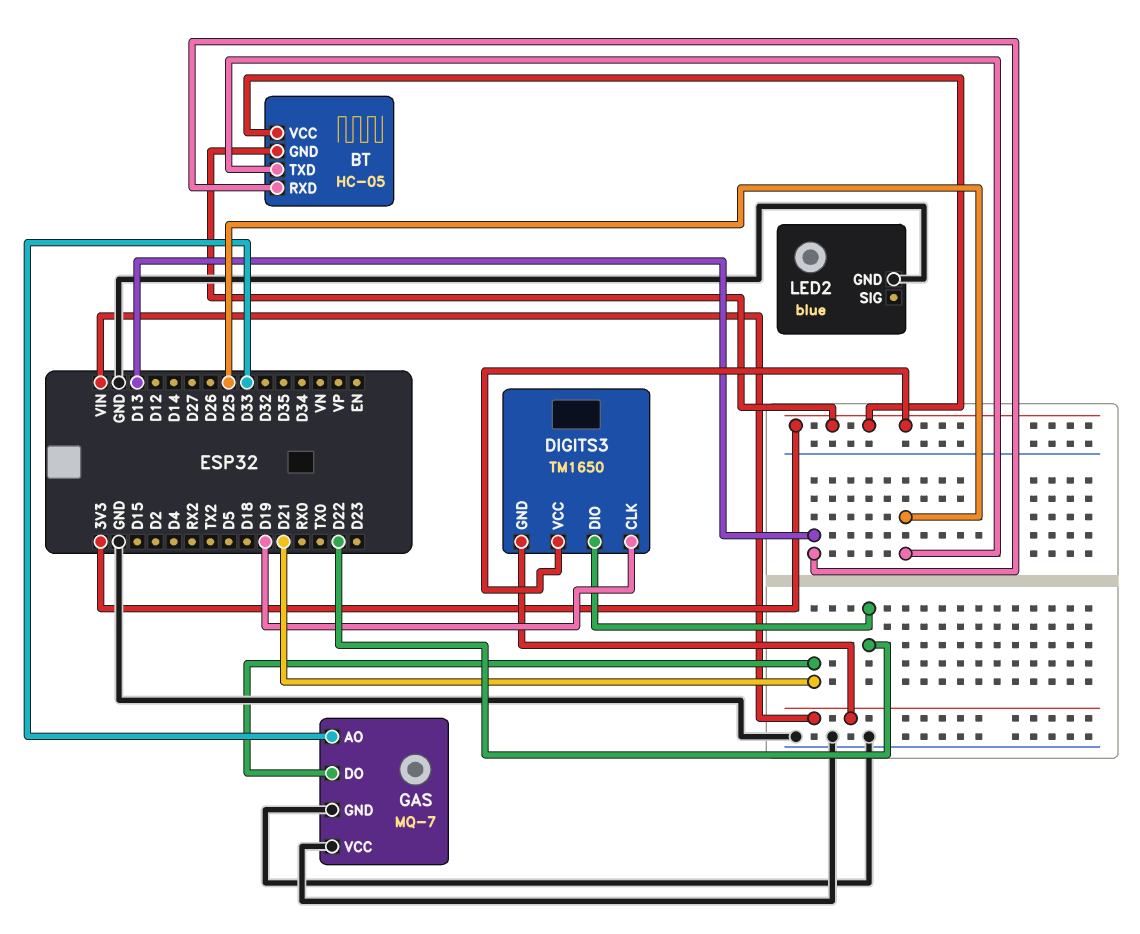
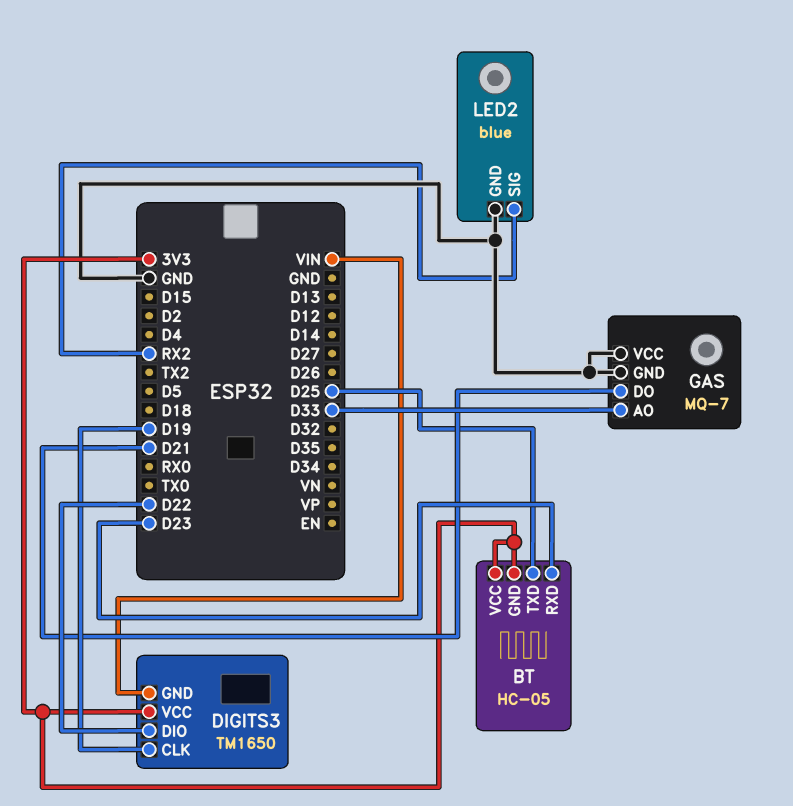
BT pin RXD: D13 -> D23
LED2 pin SIG: none -> RX2

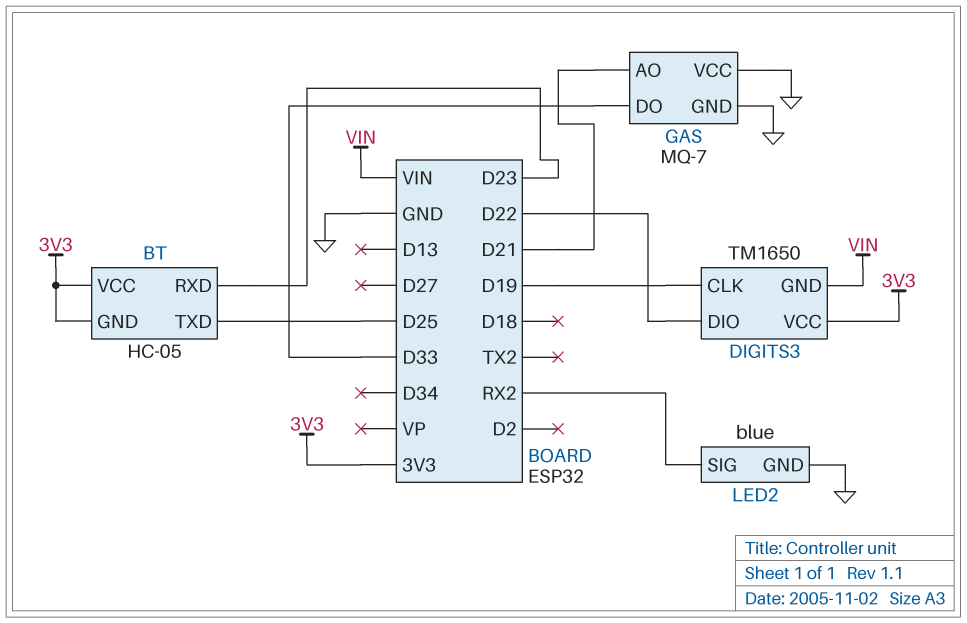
GAS pin AO: D33 -> D21
GAS pin DO: D21 -> D33

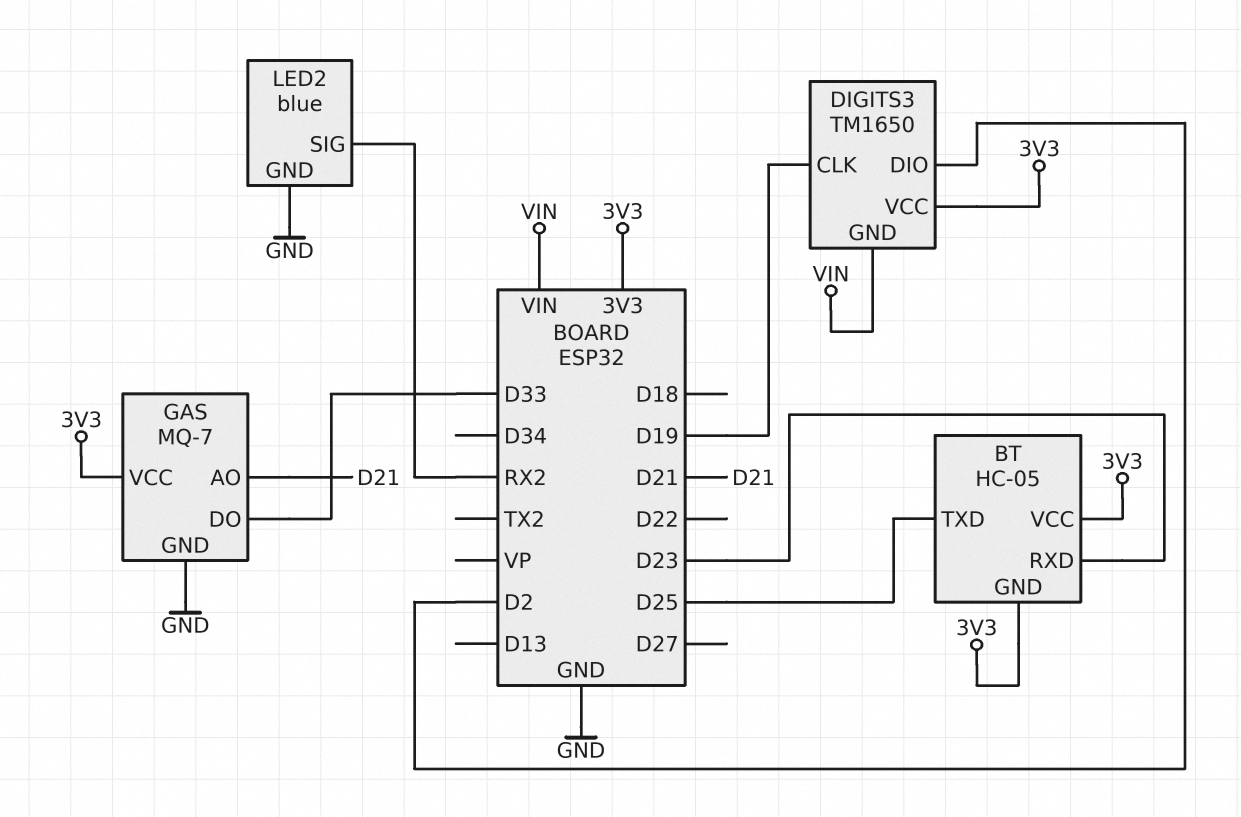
DIGITS3 pin DIO: D22 -> D2
GAS pin VCC: GND -> 3V3

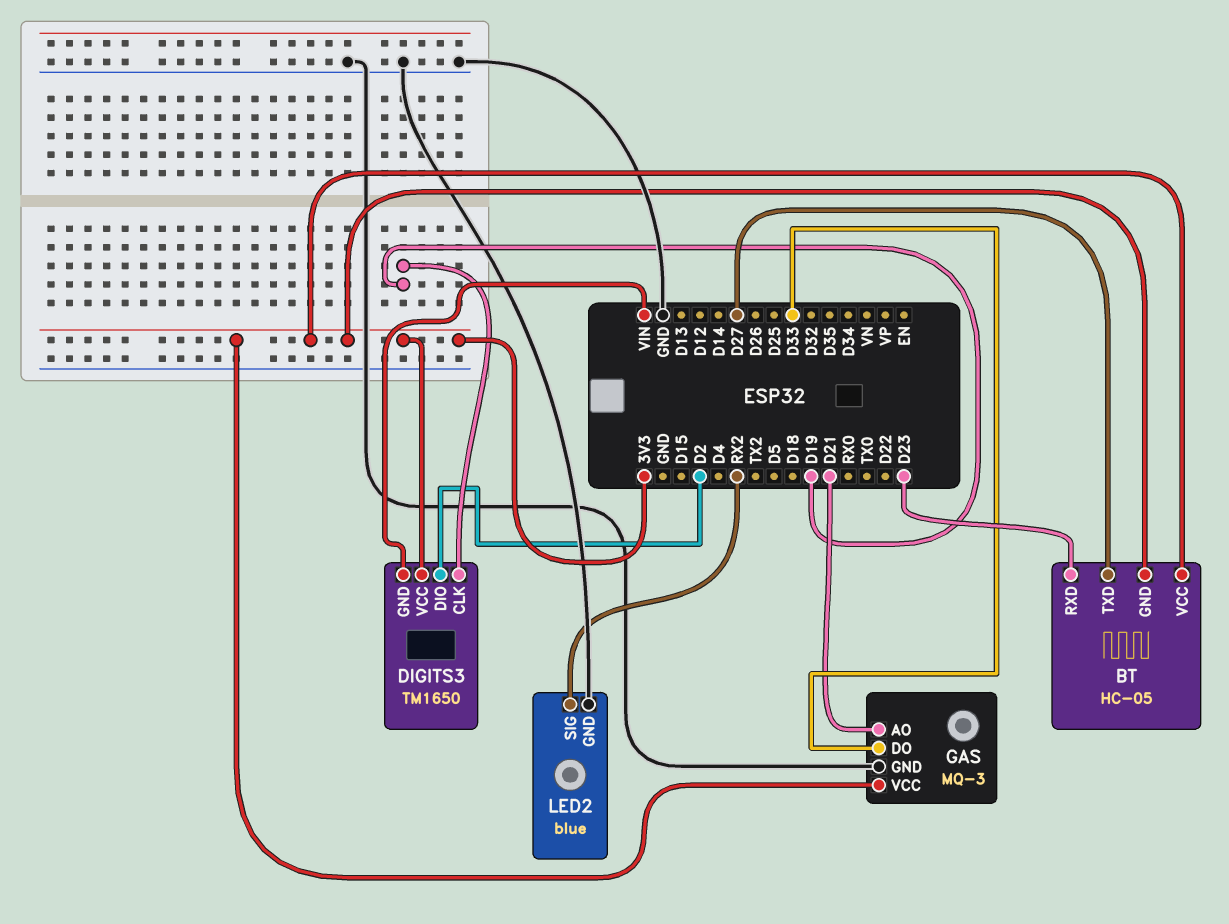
BT pin TXD: D25 -> D27
GAS: MQ-7 -> MQ-3

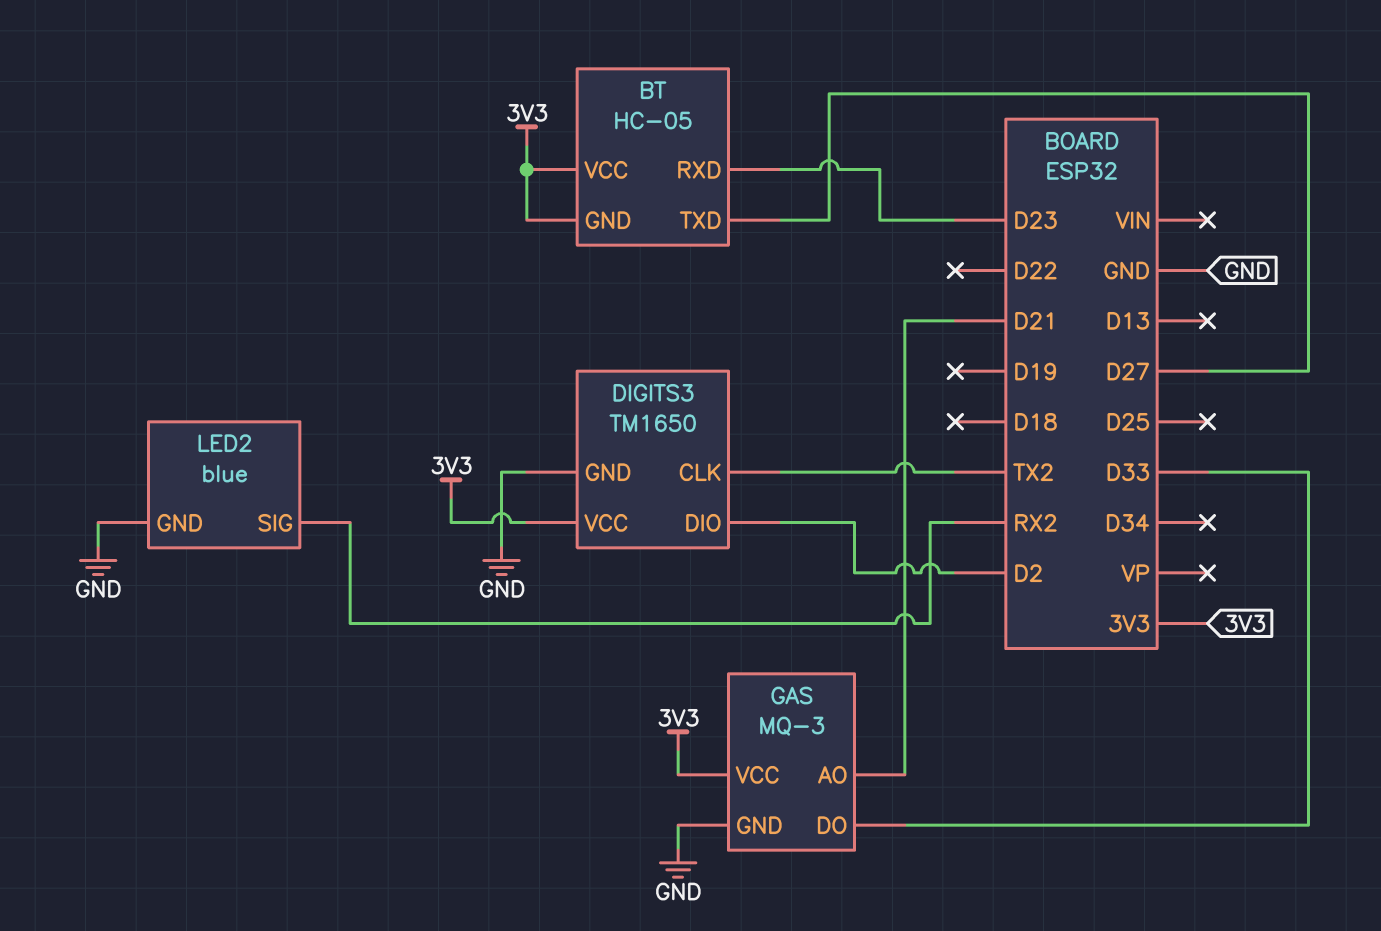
DIGITS3 pin CLK: D19 -> TX2
DIGITS3 pin GND: VIN -> GND

